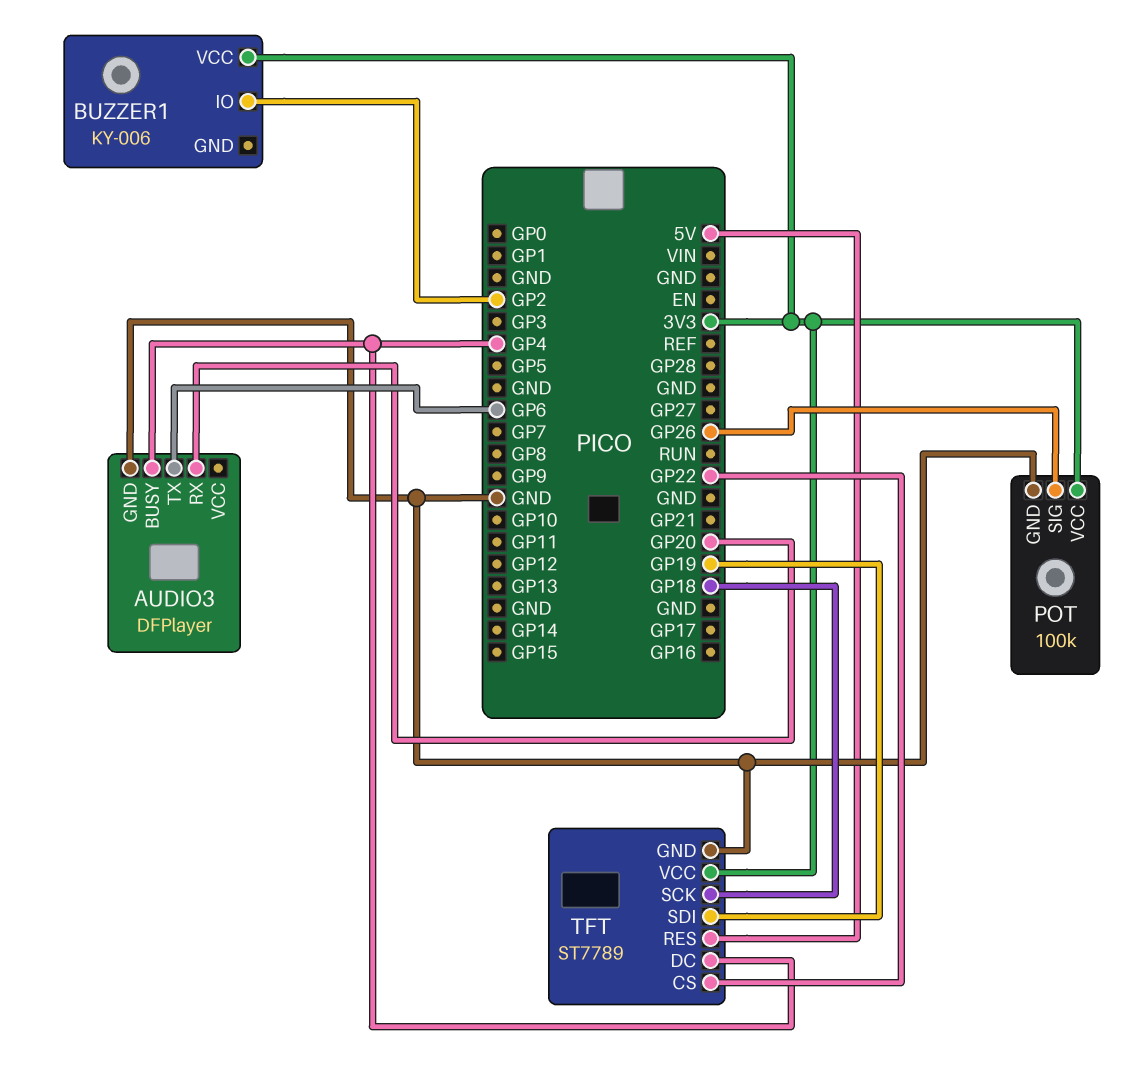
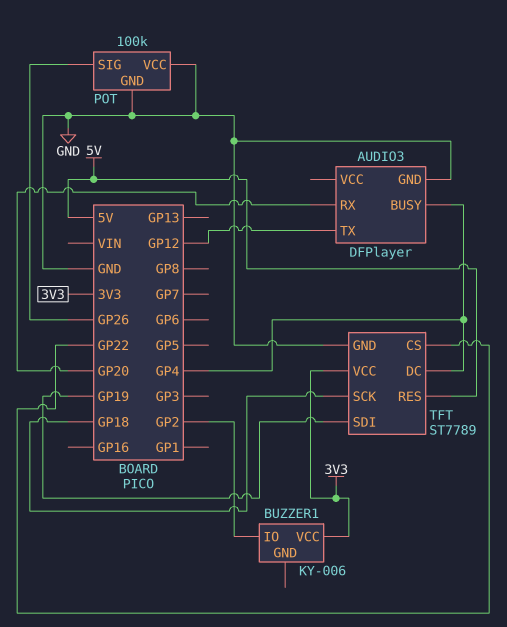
AUDIO3 pin TX: GP6 -> GP12
POT pin VCC: 3V3 -> GND

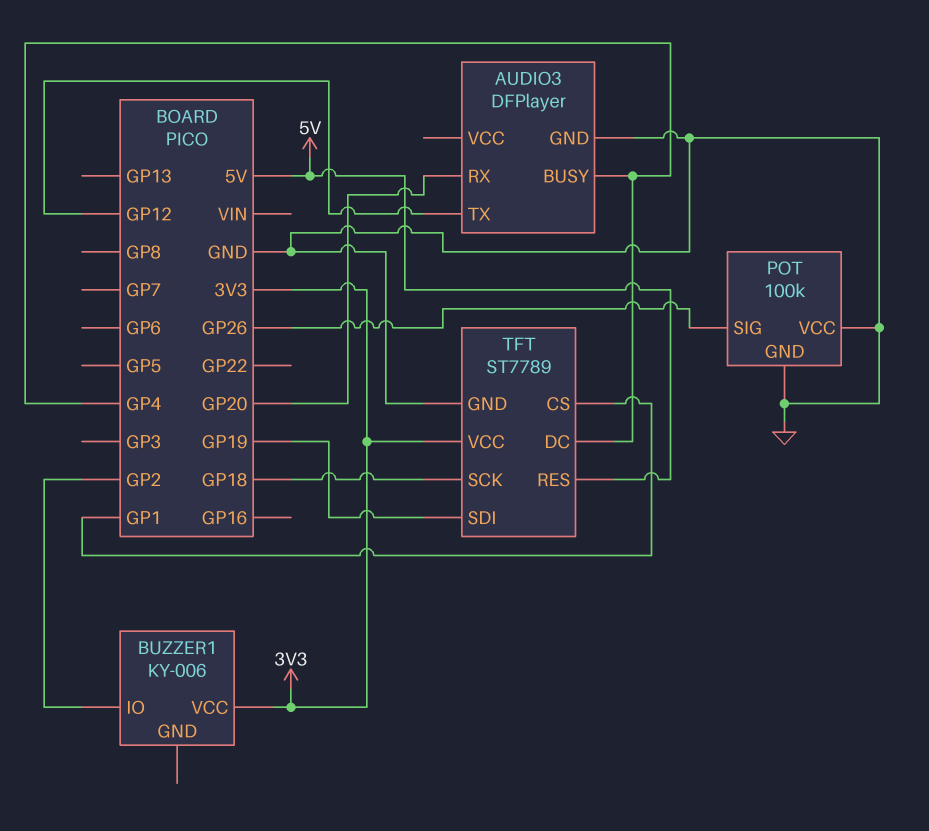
TFT pin CS: GP22 -> GP1

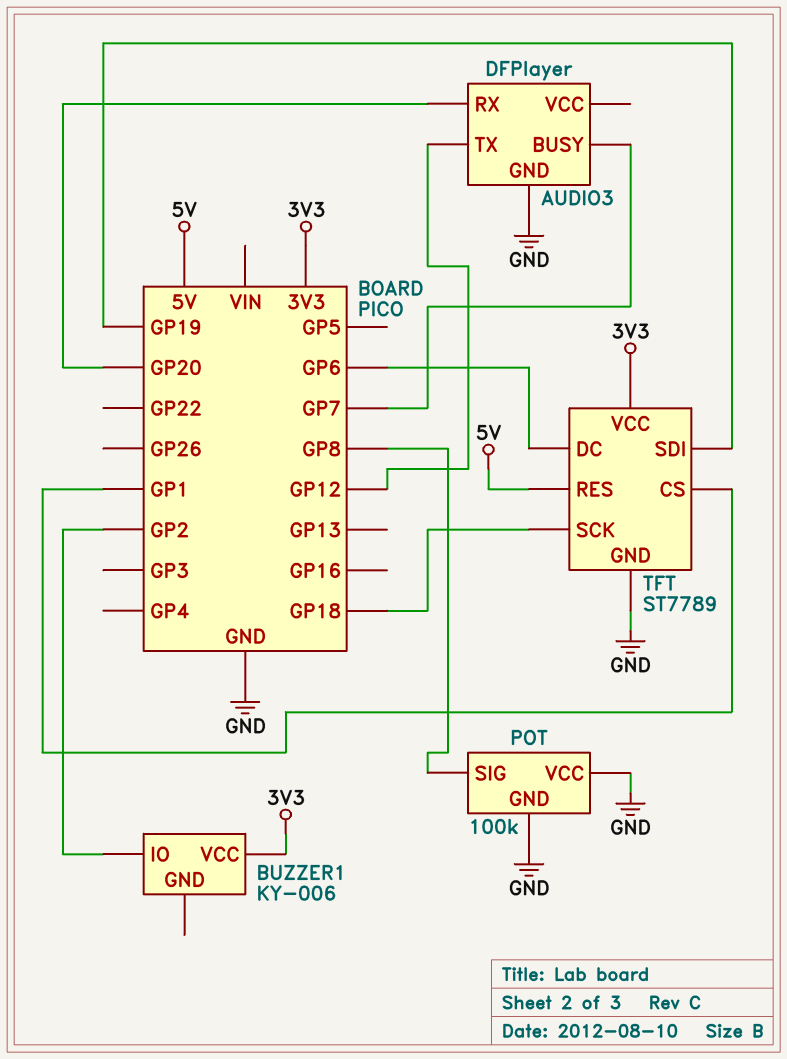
AUDIO3 pin BUSY: GP4 -> GP7
POT pin SIG: GP26 -> GP8
TFT pin DC: GP4 -> GP6

